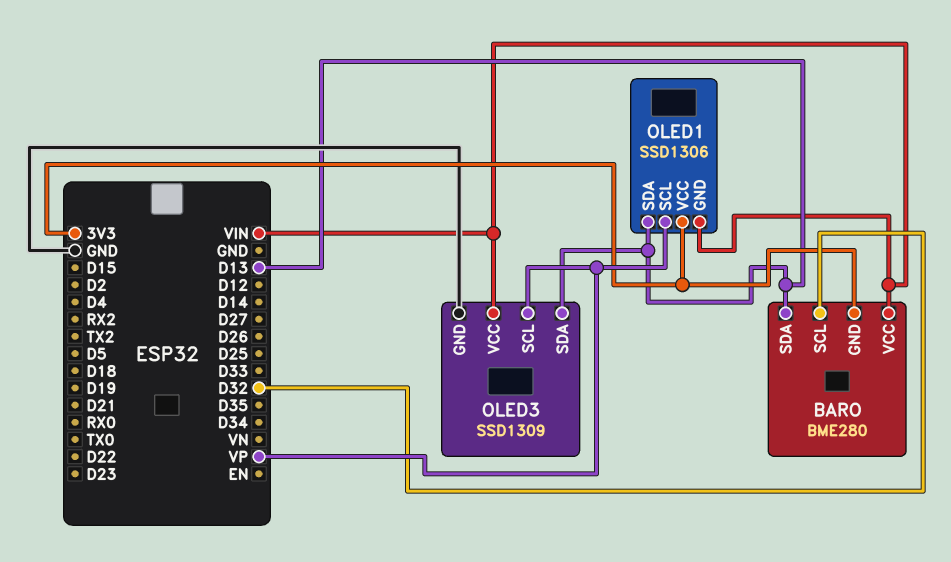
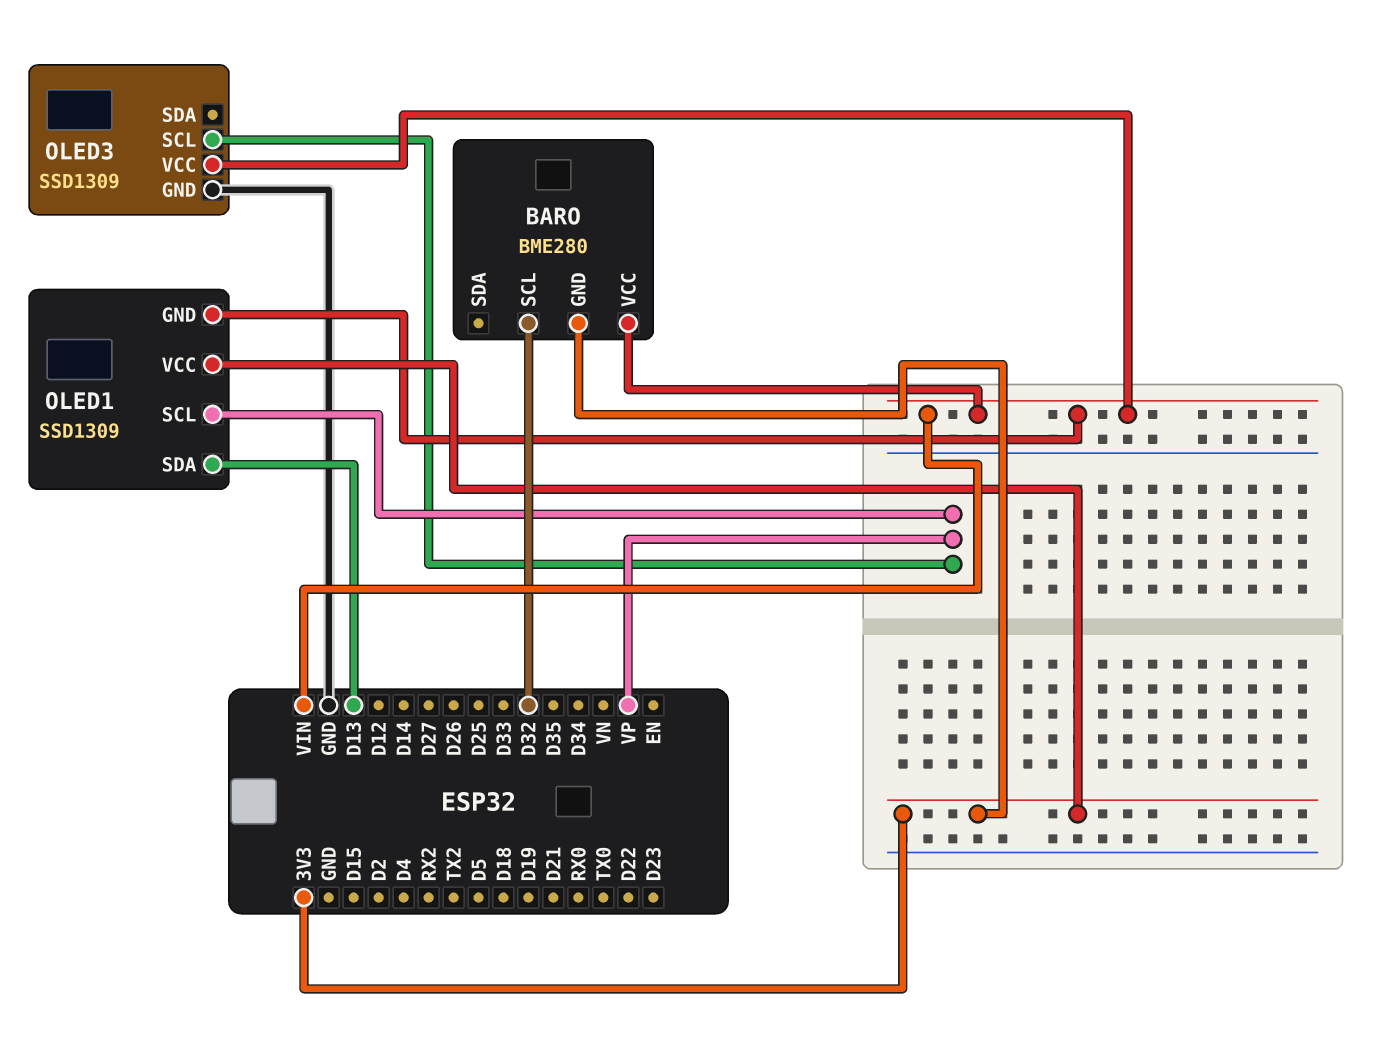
BARO pin SDA: D13 -> none
OLED1: SSD1306 -> SSD1309
OLED3 pin SDA: D13 -> none

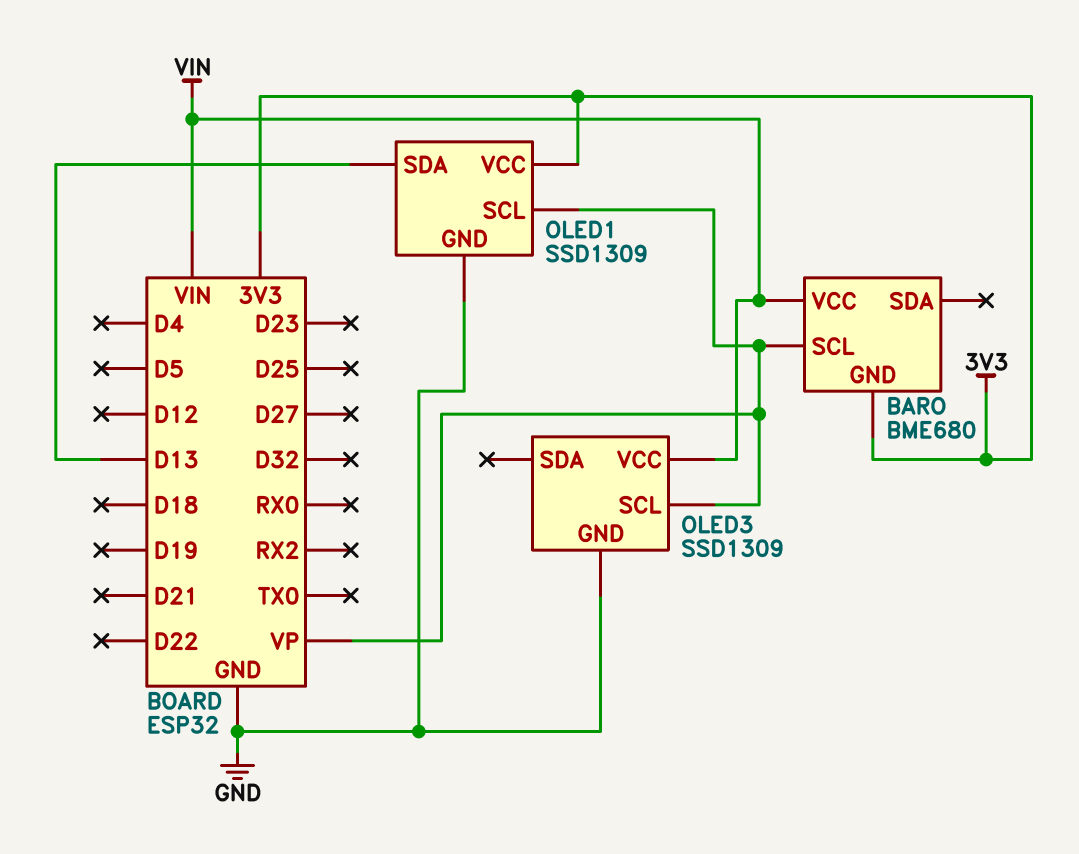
BARO: BME280 -> BME680
BARO pin SCL: D32 -> VP
OLED1 pin GND: VIN -> GND

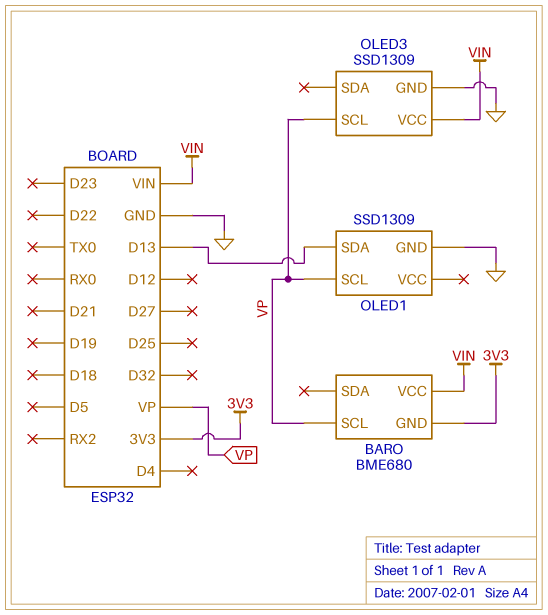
OLED1 pin VCC: 3V3 -> none

